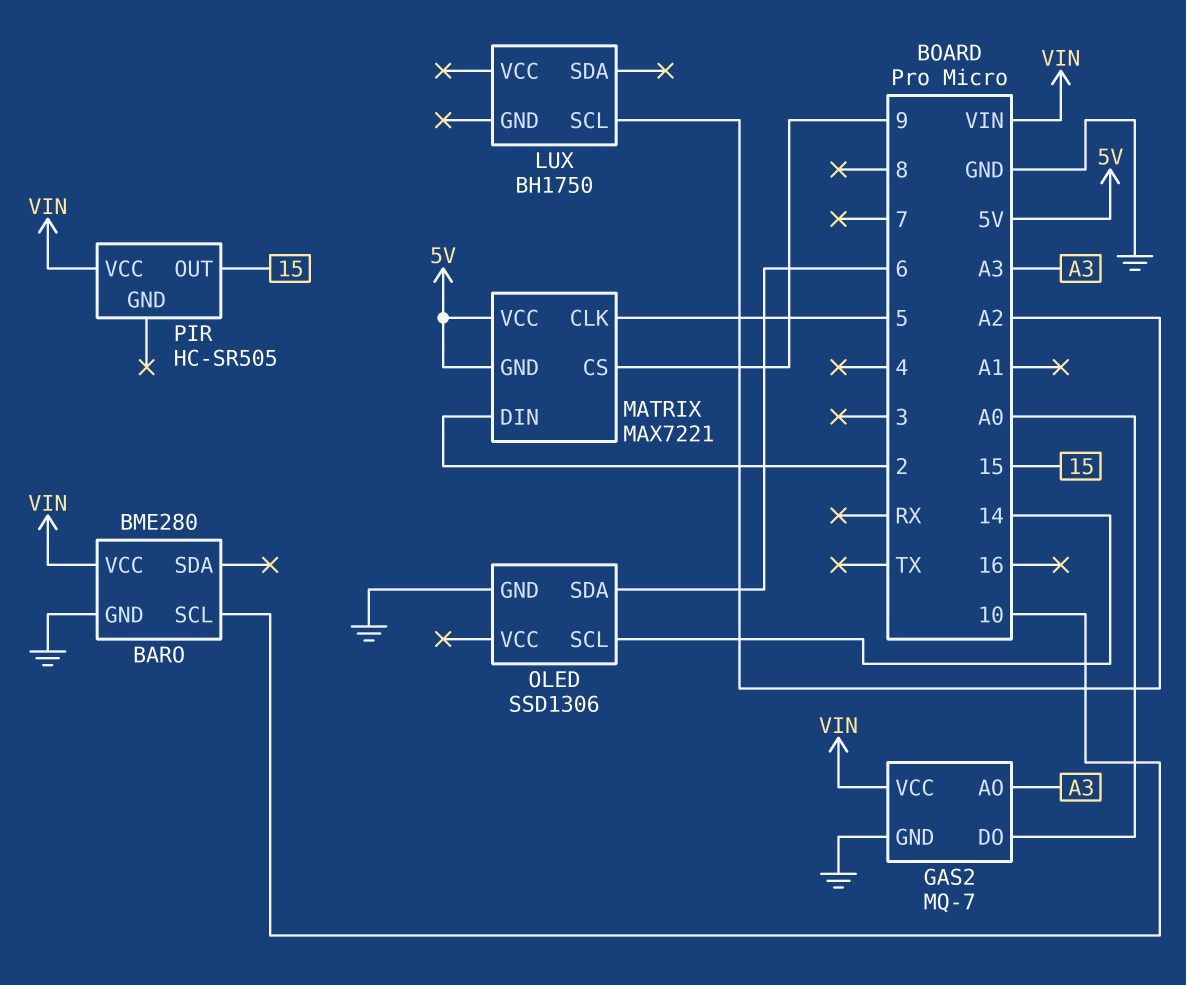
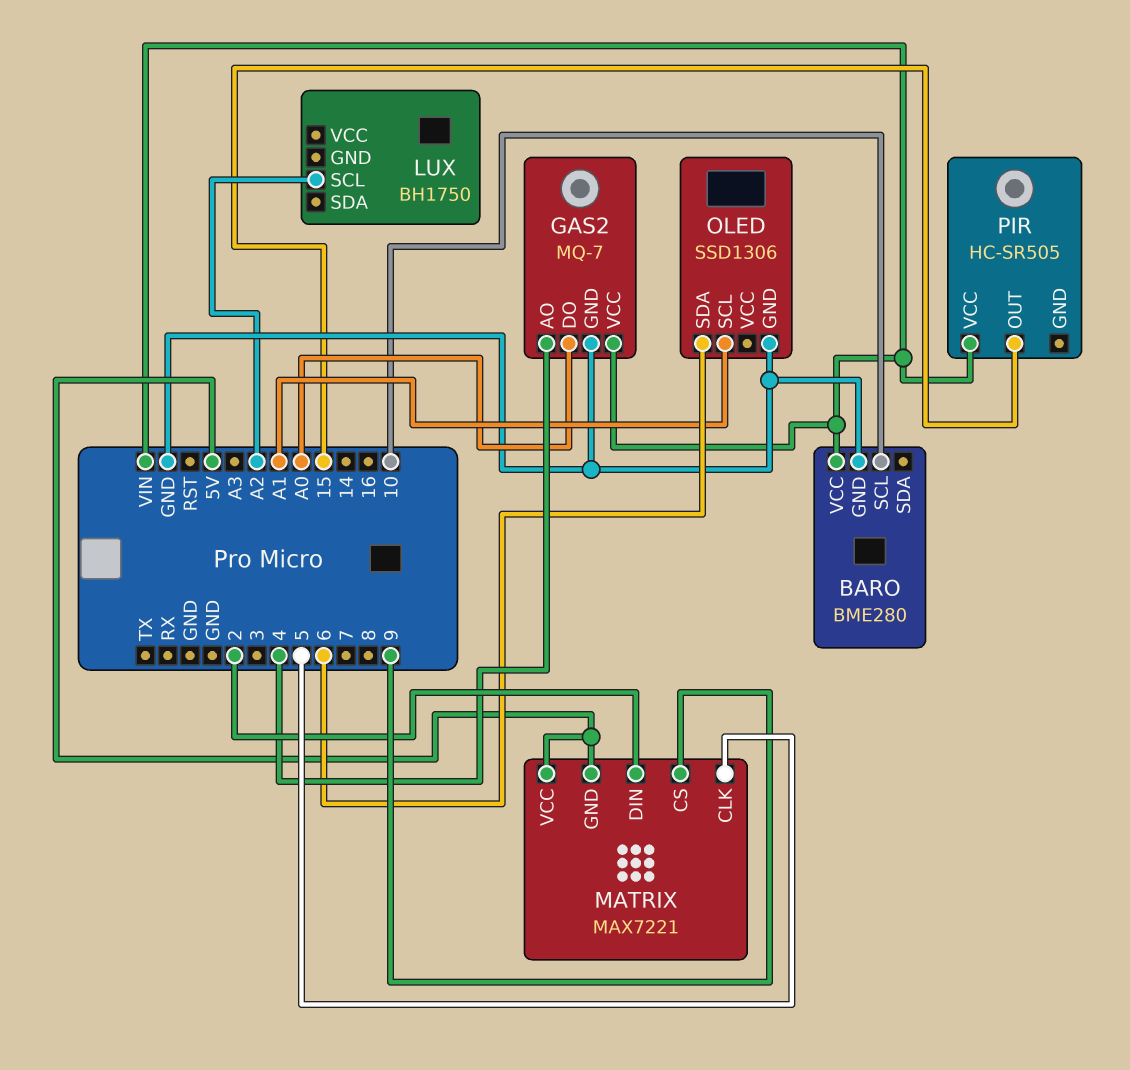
GAS2 pin AO: A3 -> 4
OLED pin SCL: 14 -> A1

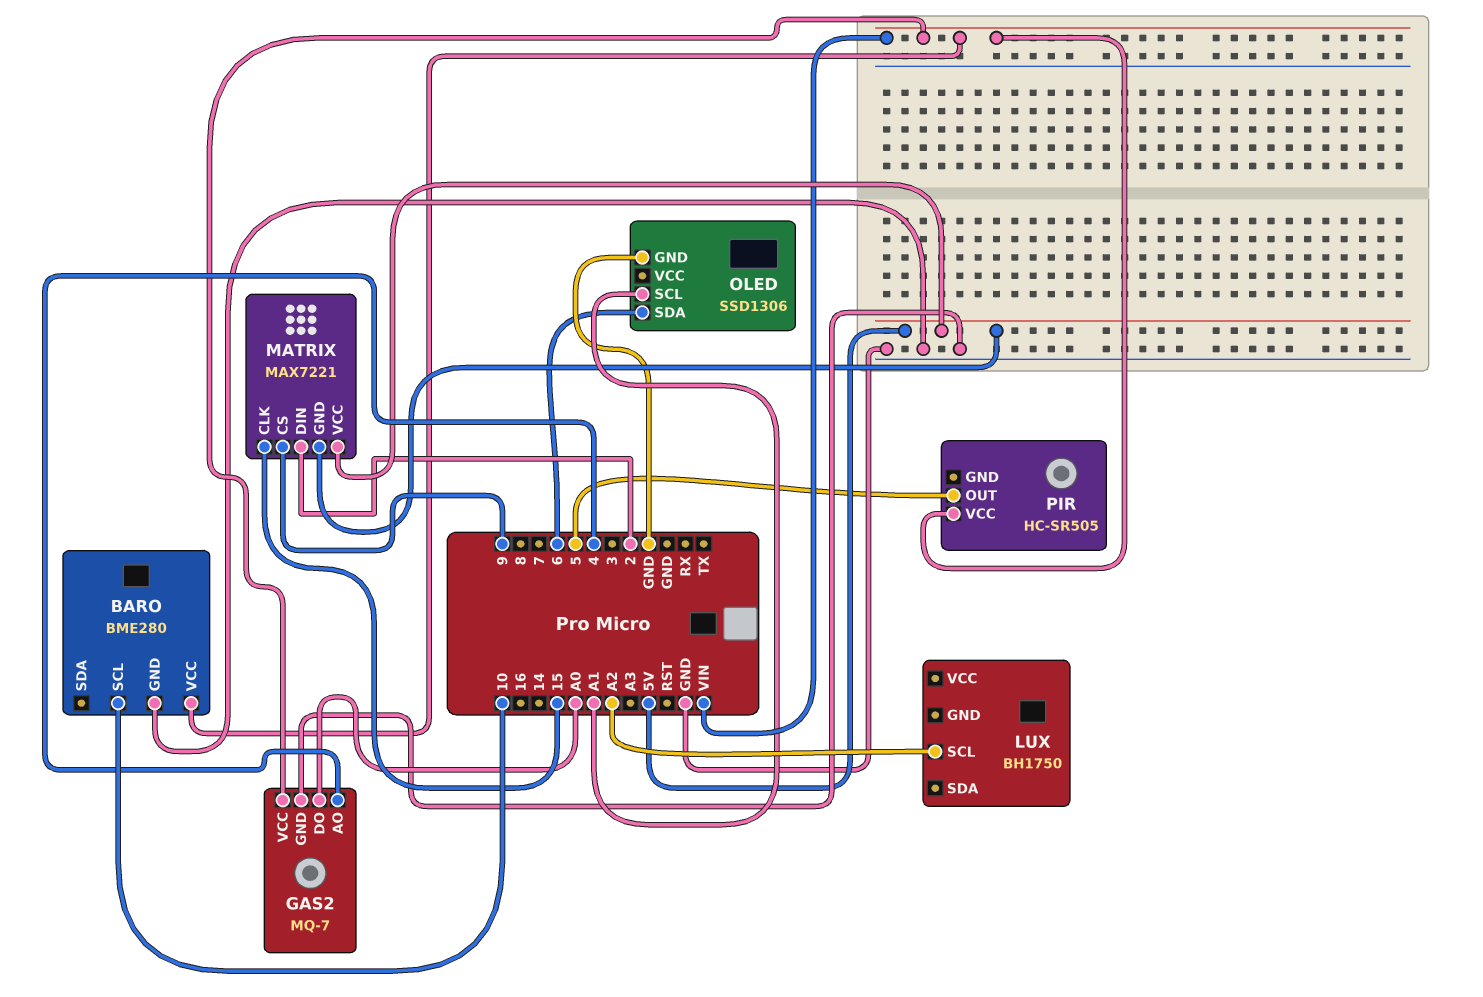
MATRIX pin CLK: 5 -> 15
PIR pin OUT: 15 -> 5

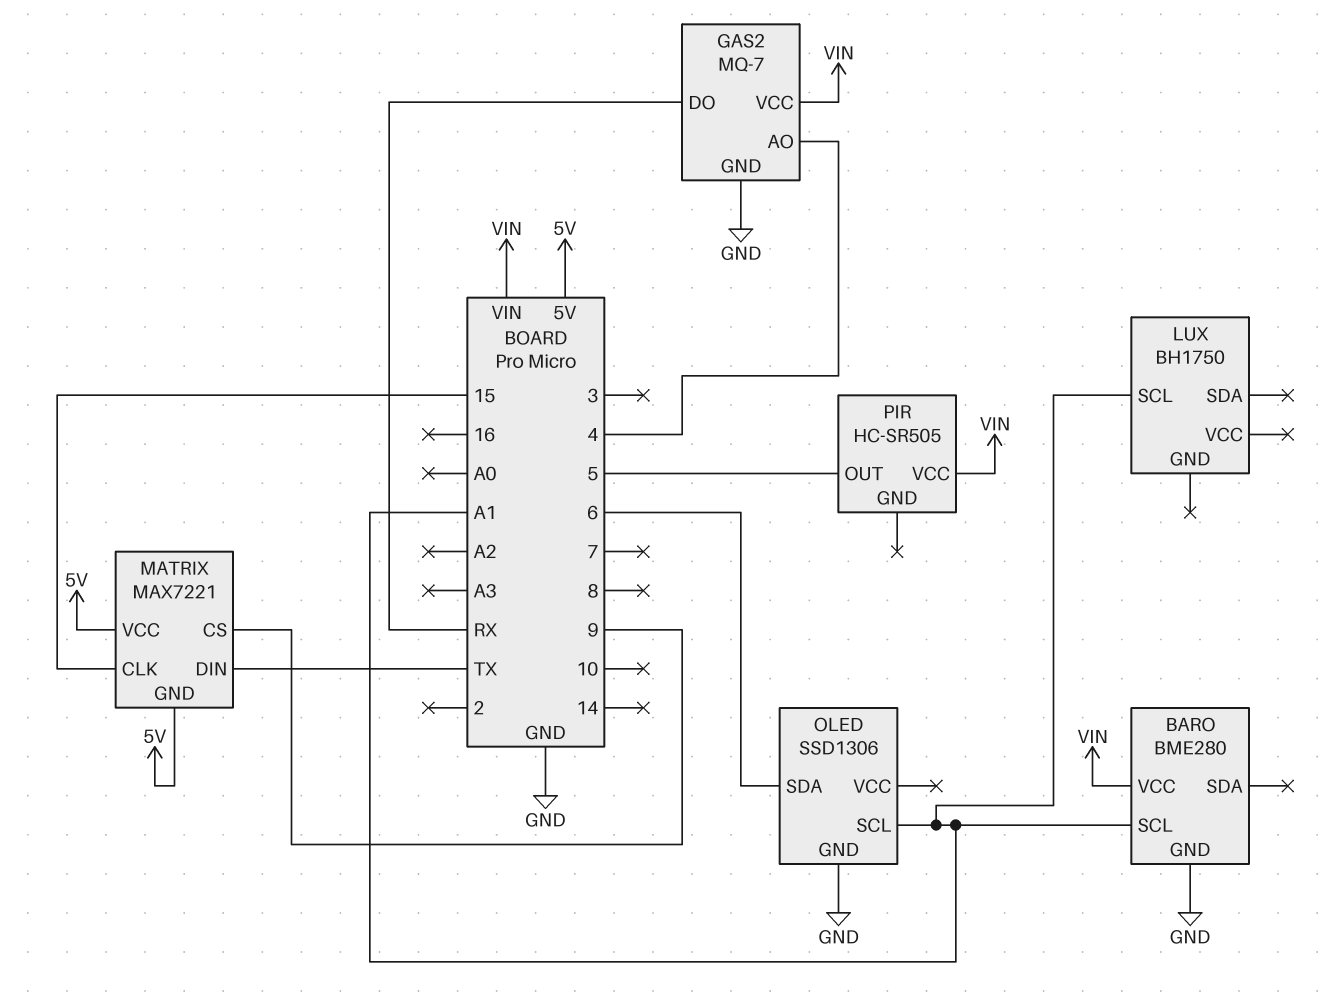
BARO pin SCL: 10 -> A1
GAS2 pin DO: A0 -> RX
LUX pin SCL: A2 -> A1
MATRIX pin DIN: 2 -> TX

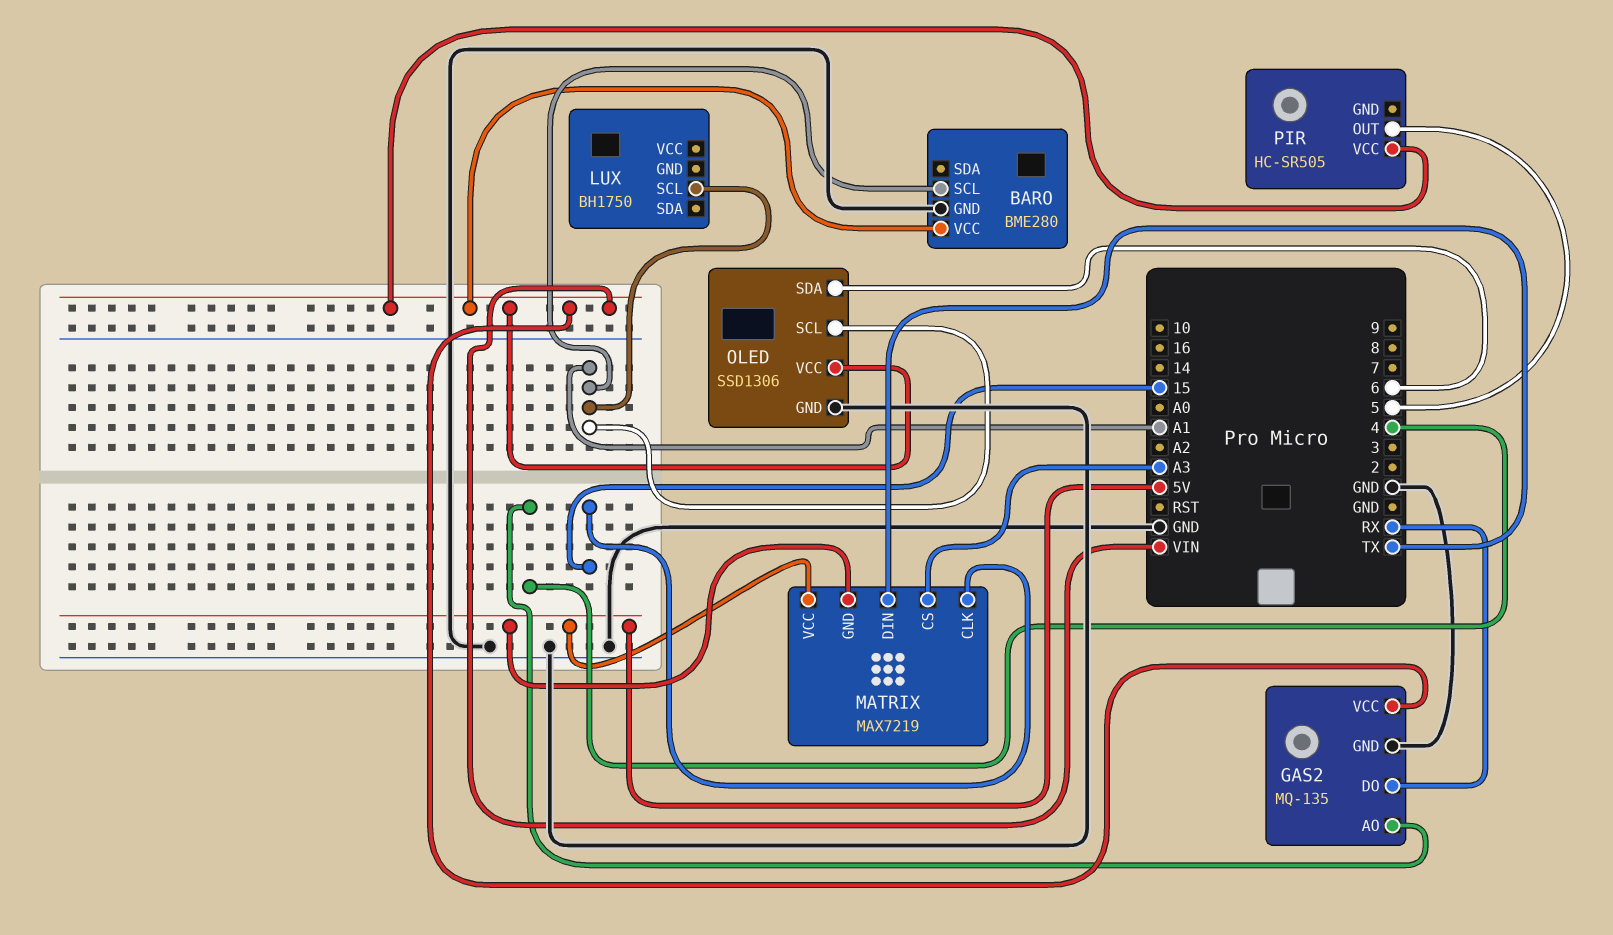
GAS2: MQ-7 -> MQ-135
MATRIX: MAX7221 -> MAX7219
MATRIX pin CS: 9 -> A3
OLED pin VCC: none -> VIN

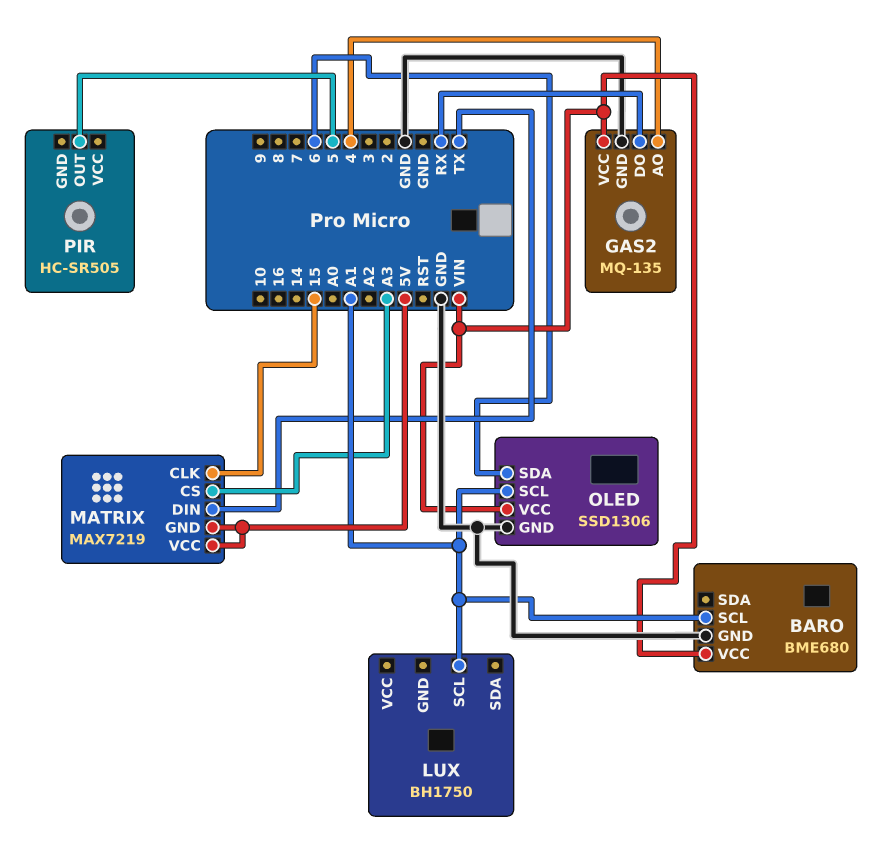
BARO: BME280 -> BME680
PIR pin VCC: VIN -> none

